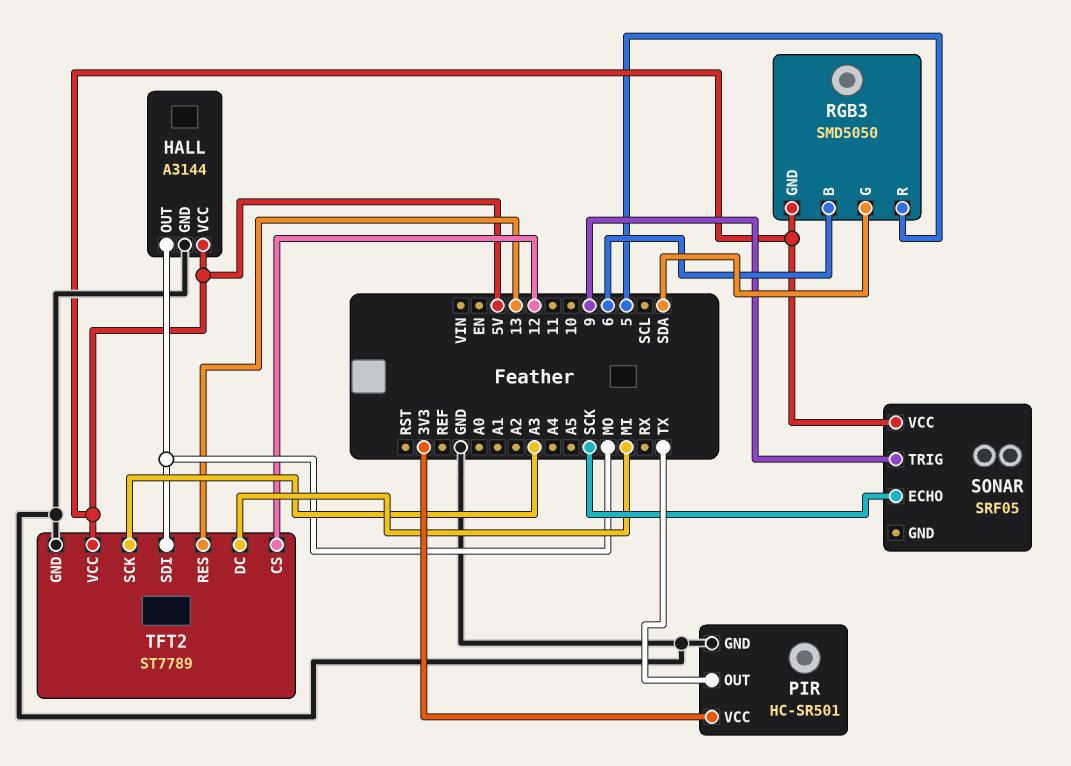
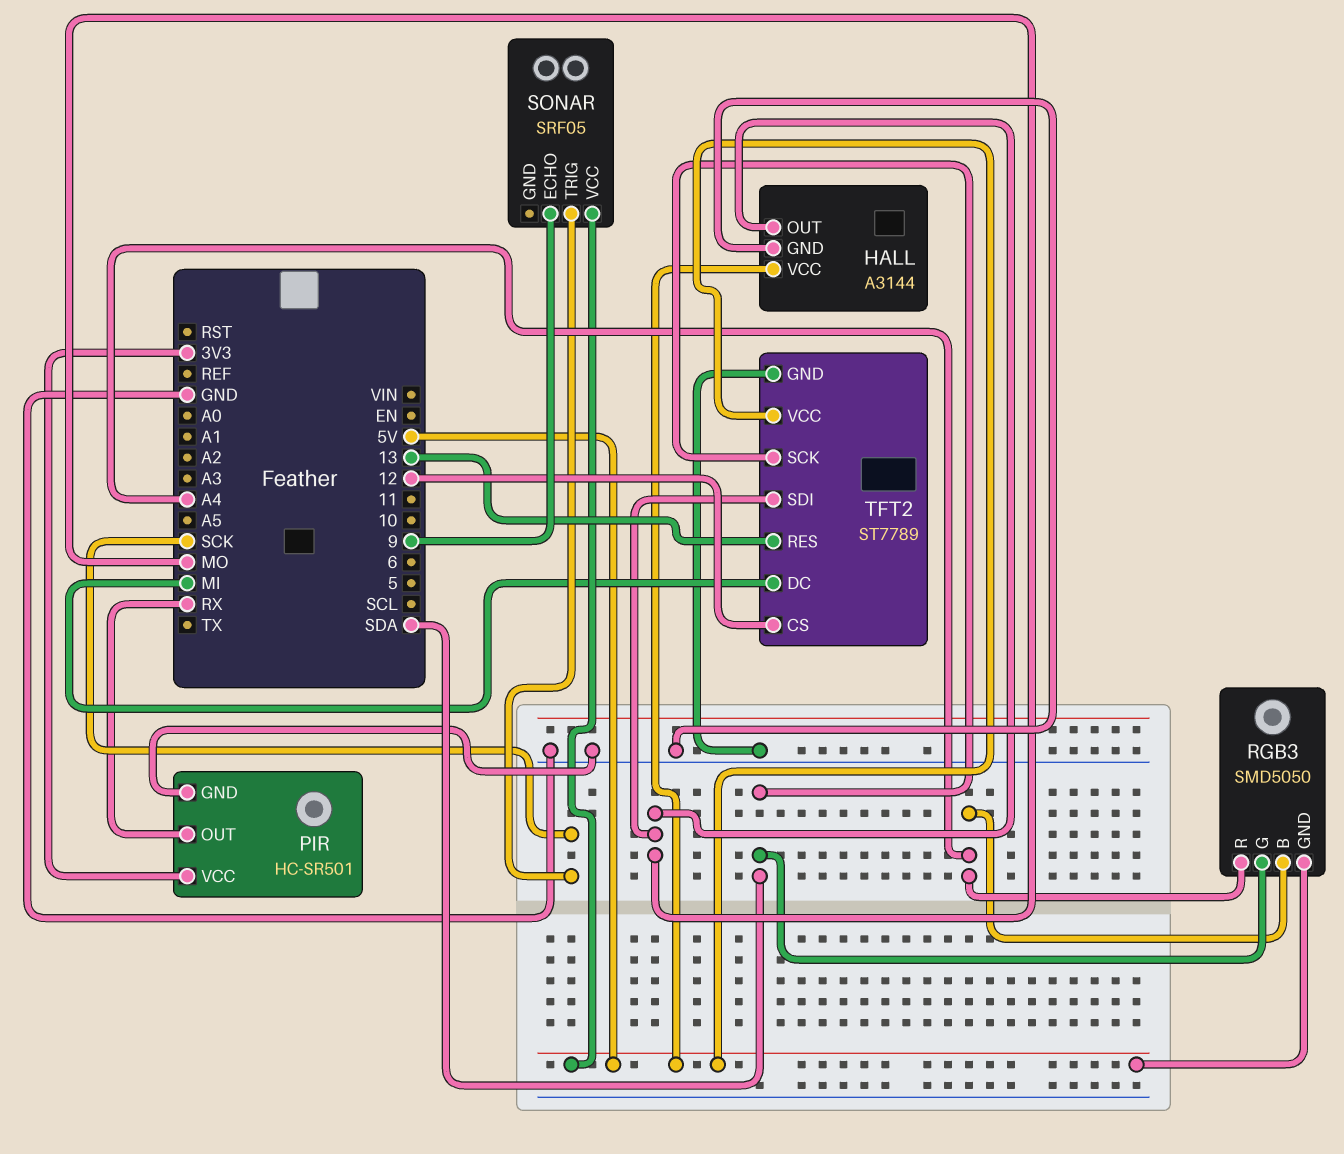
PIR pin OUT: TX -> RX
RGB3 pin B: 6 -> A4
RGB3 pin R: 5 -> A4
SONAR pin ECHO: SCK -> 9
SONAR pin TRIG: 9 -> SCK
TFT2 pin SCK: A3 -> SDA

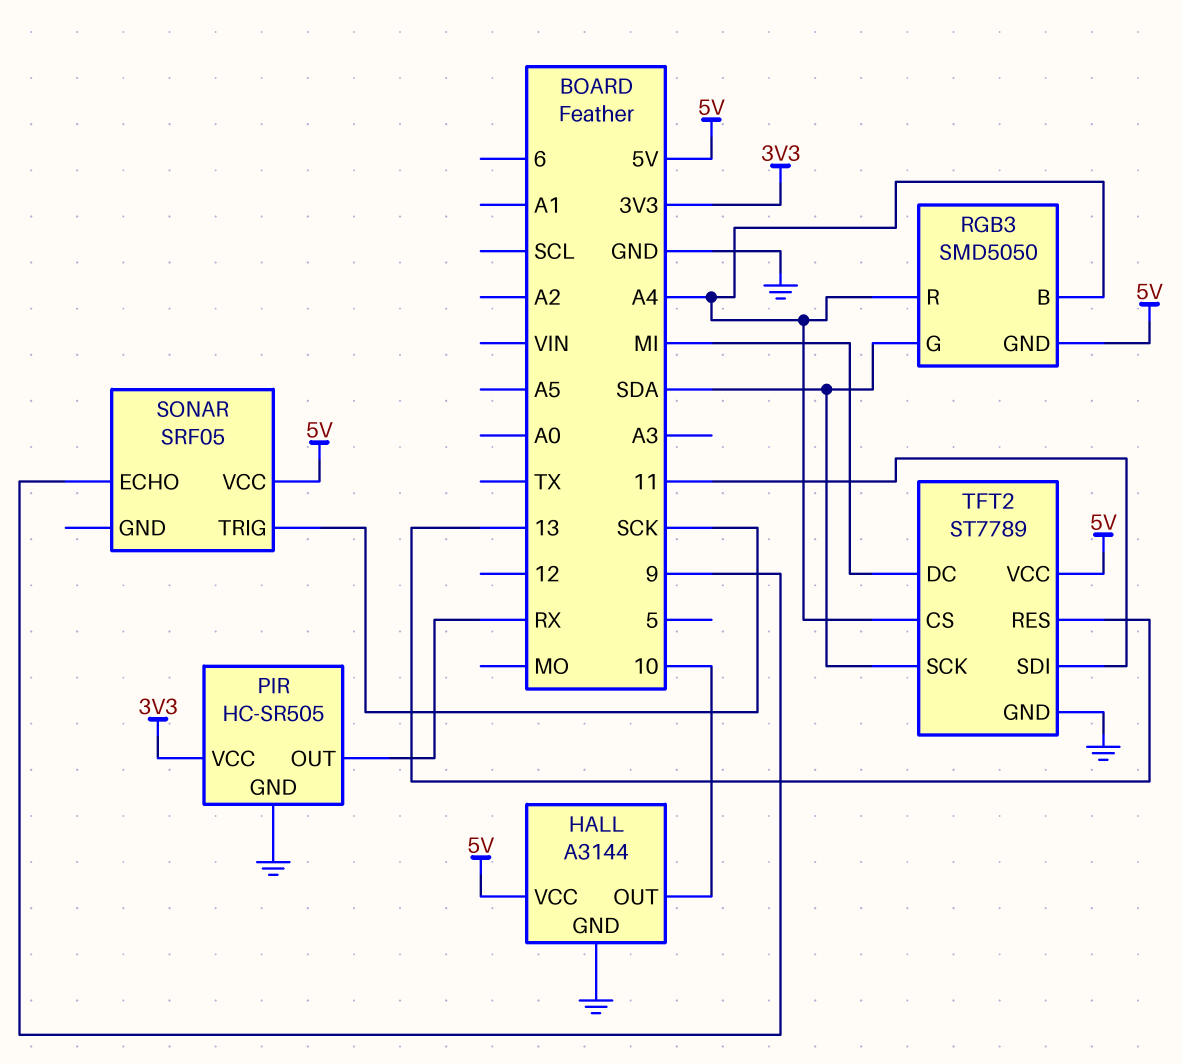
HALL pin OUT: MO -> 10
PIR: HC-SR501 -> HC-SR505
TFT2 pin CS: 12 -> A4
TFT2 pin SDI: MO -> 11

